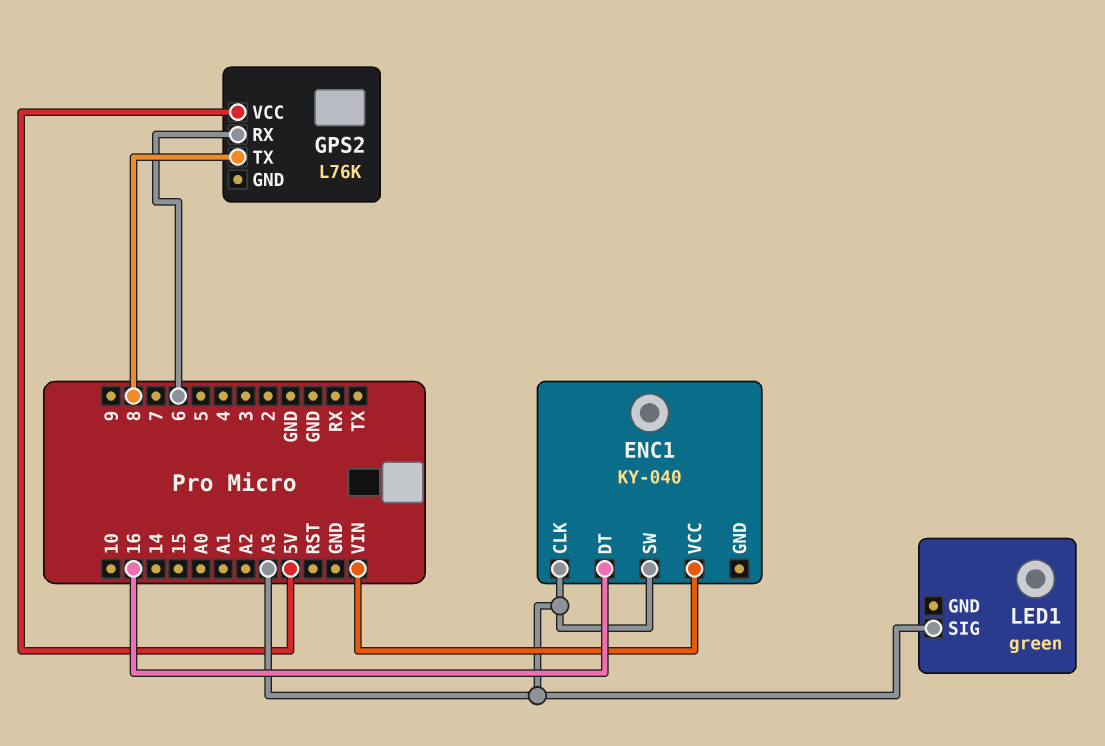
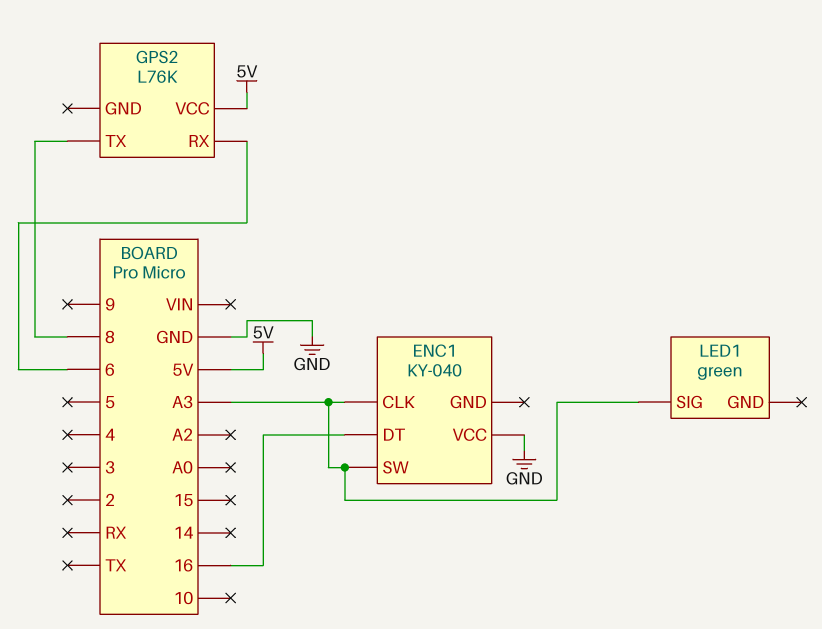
ENC1 pin VCC: VIN -> GND

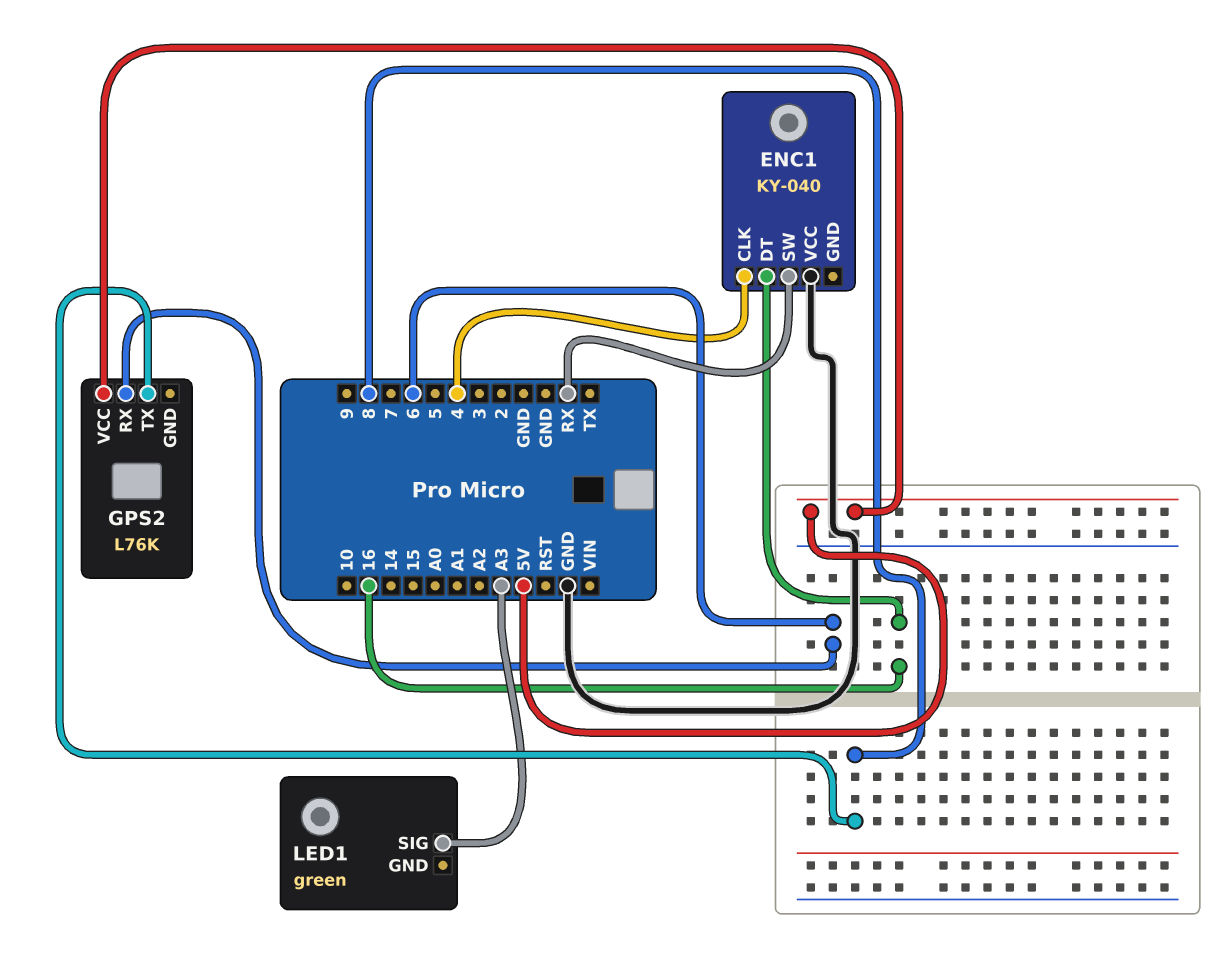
ENC1 pin CLK: A3 -> 4
ENC1 pin SW: A3 -> RX

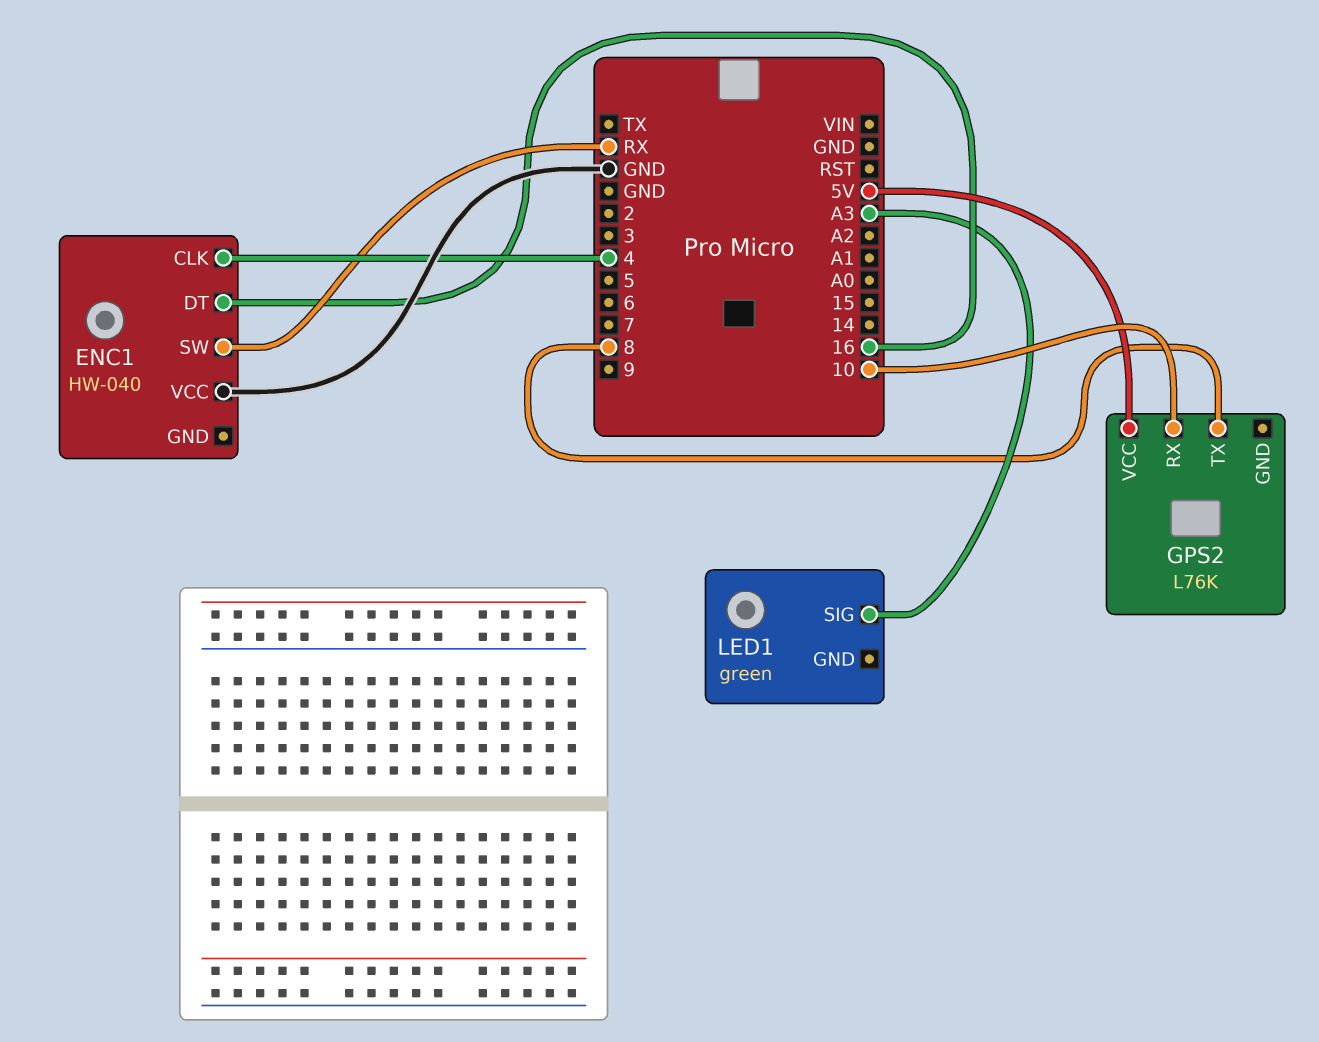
ENC1: KY-040 -> HW-040
GPS2 pin RX: 6 -> 10

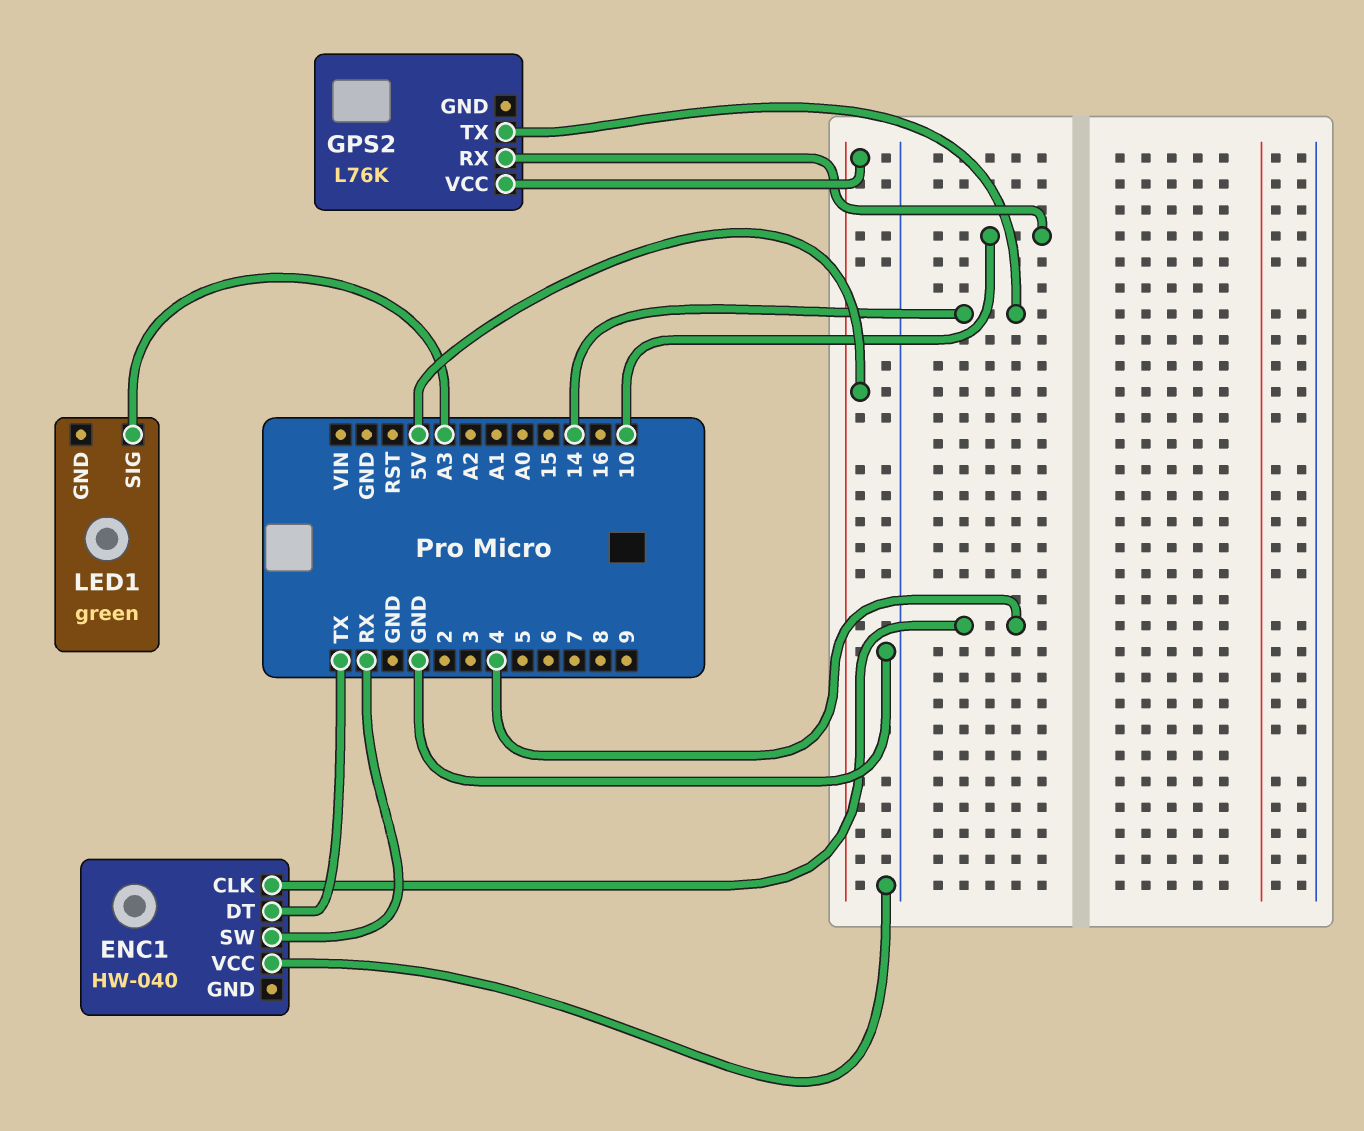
ENC1 pin DT: 16 -> TX
GPS2 pin TX: 8 -> 14

